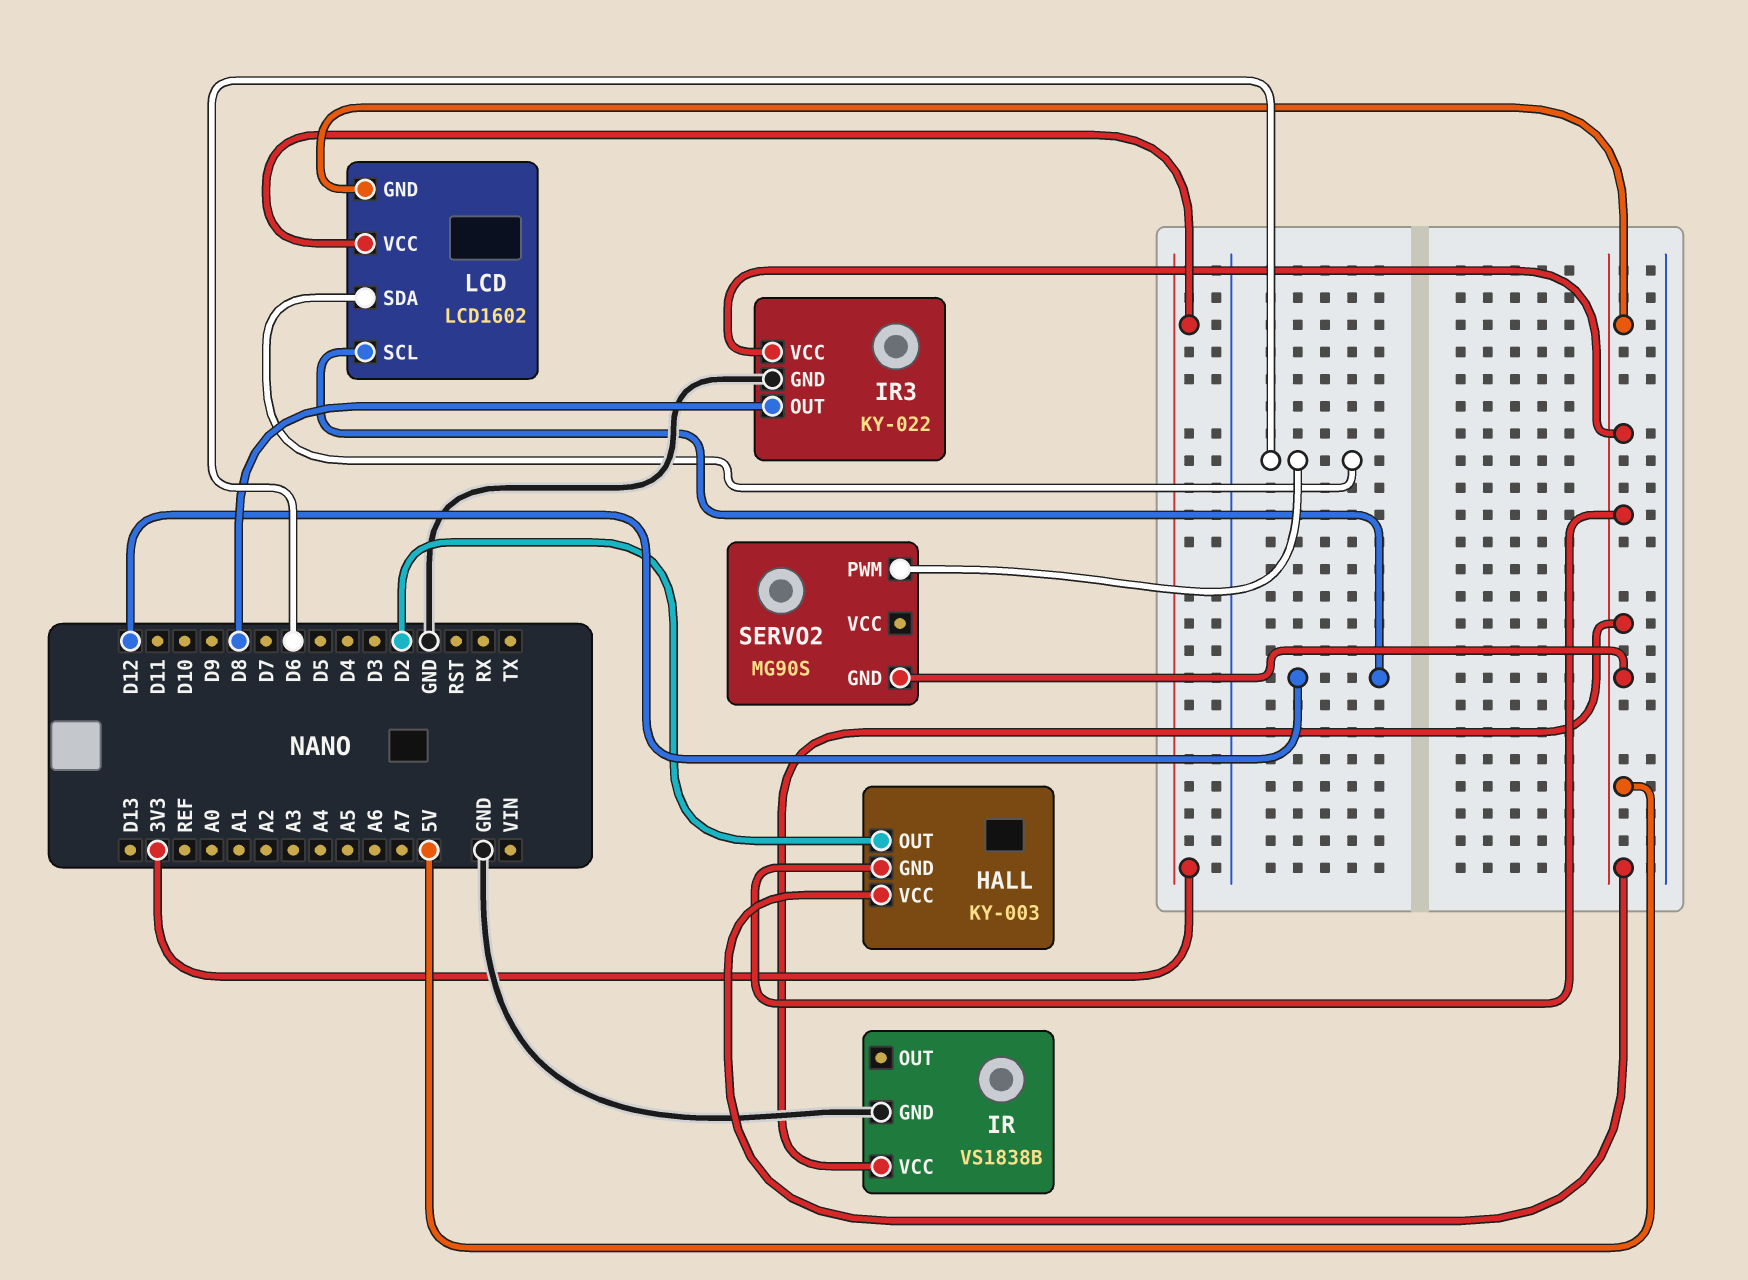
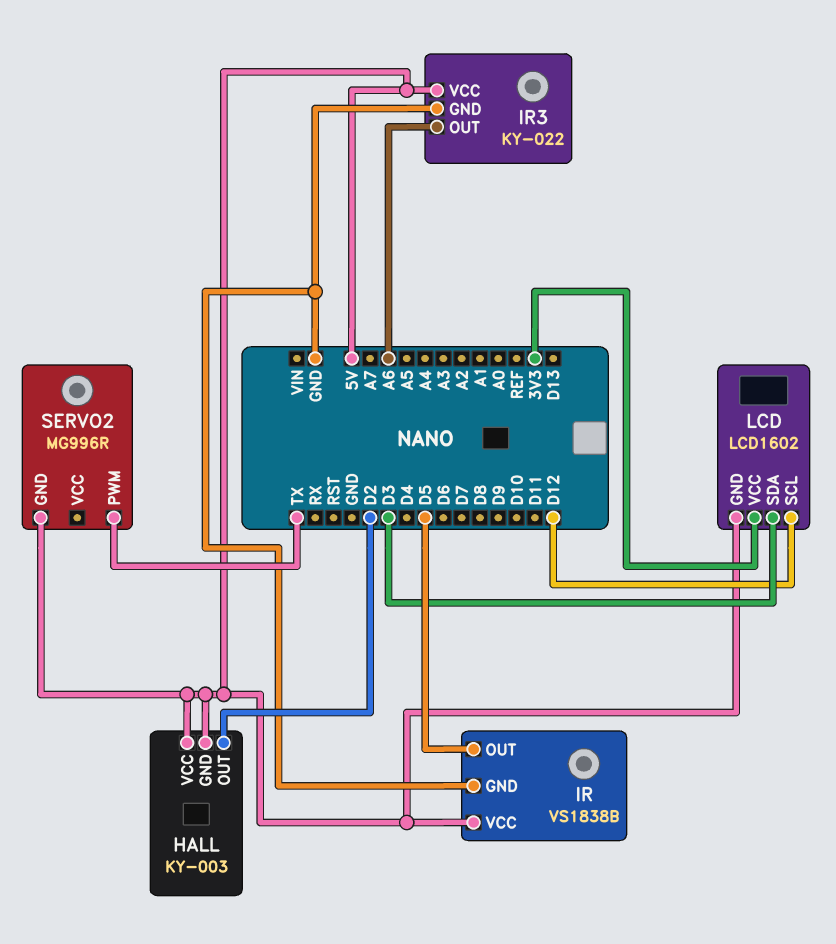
IR pin OUT: none -> D5
IR3 pin OUT: D8 -> A6
LCD pin SDA: D6 -> D3
SERVO2: MG90S -> MG996R
SERVO2 pin PWM: D6 -> TX

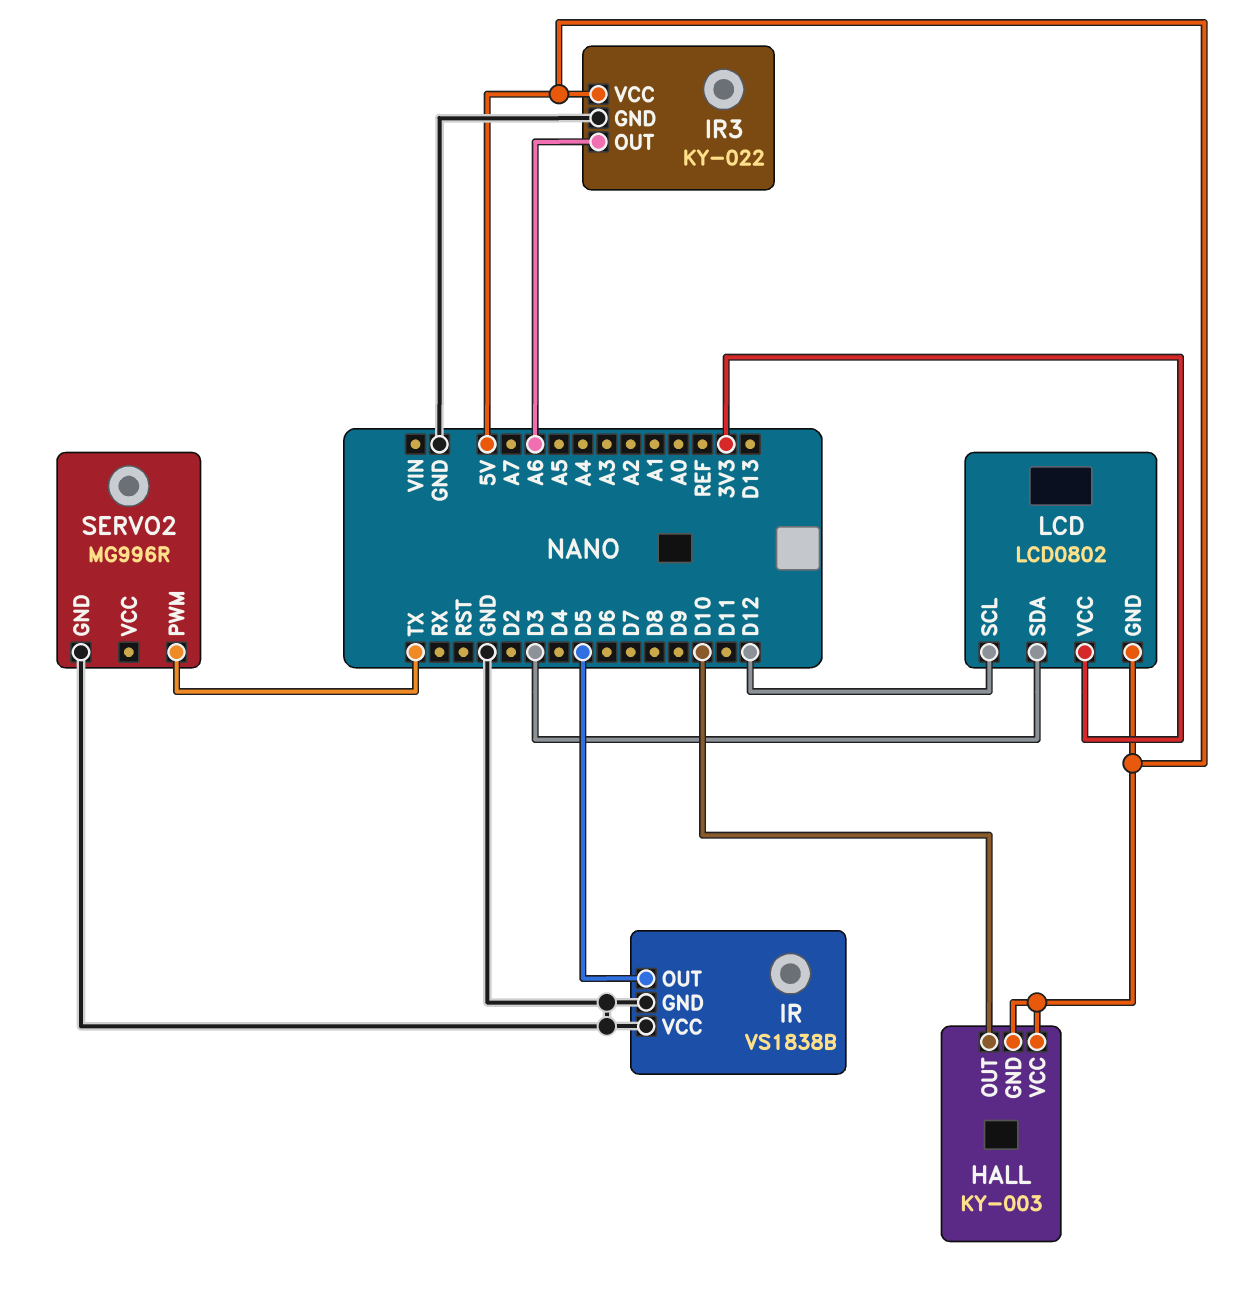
HALL pin OUT: D2 -> D10
IR pin VCC: 5V -> GND
LCD: LCD1602 -> LCD0802
SERVO2 pin GND: 5V -> GND

